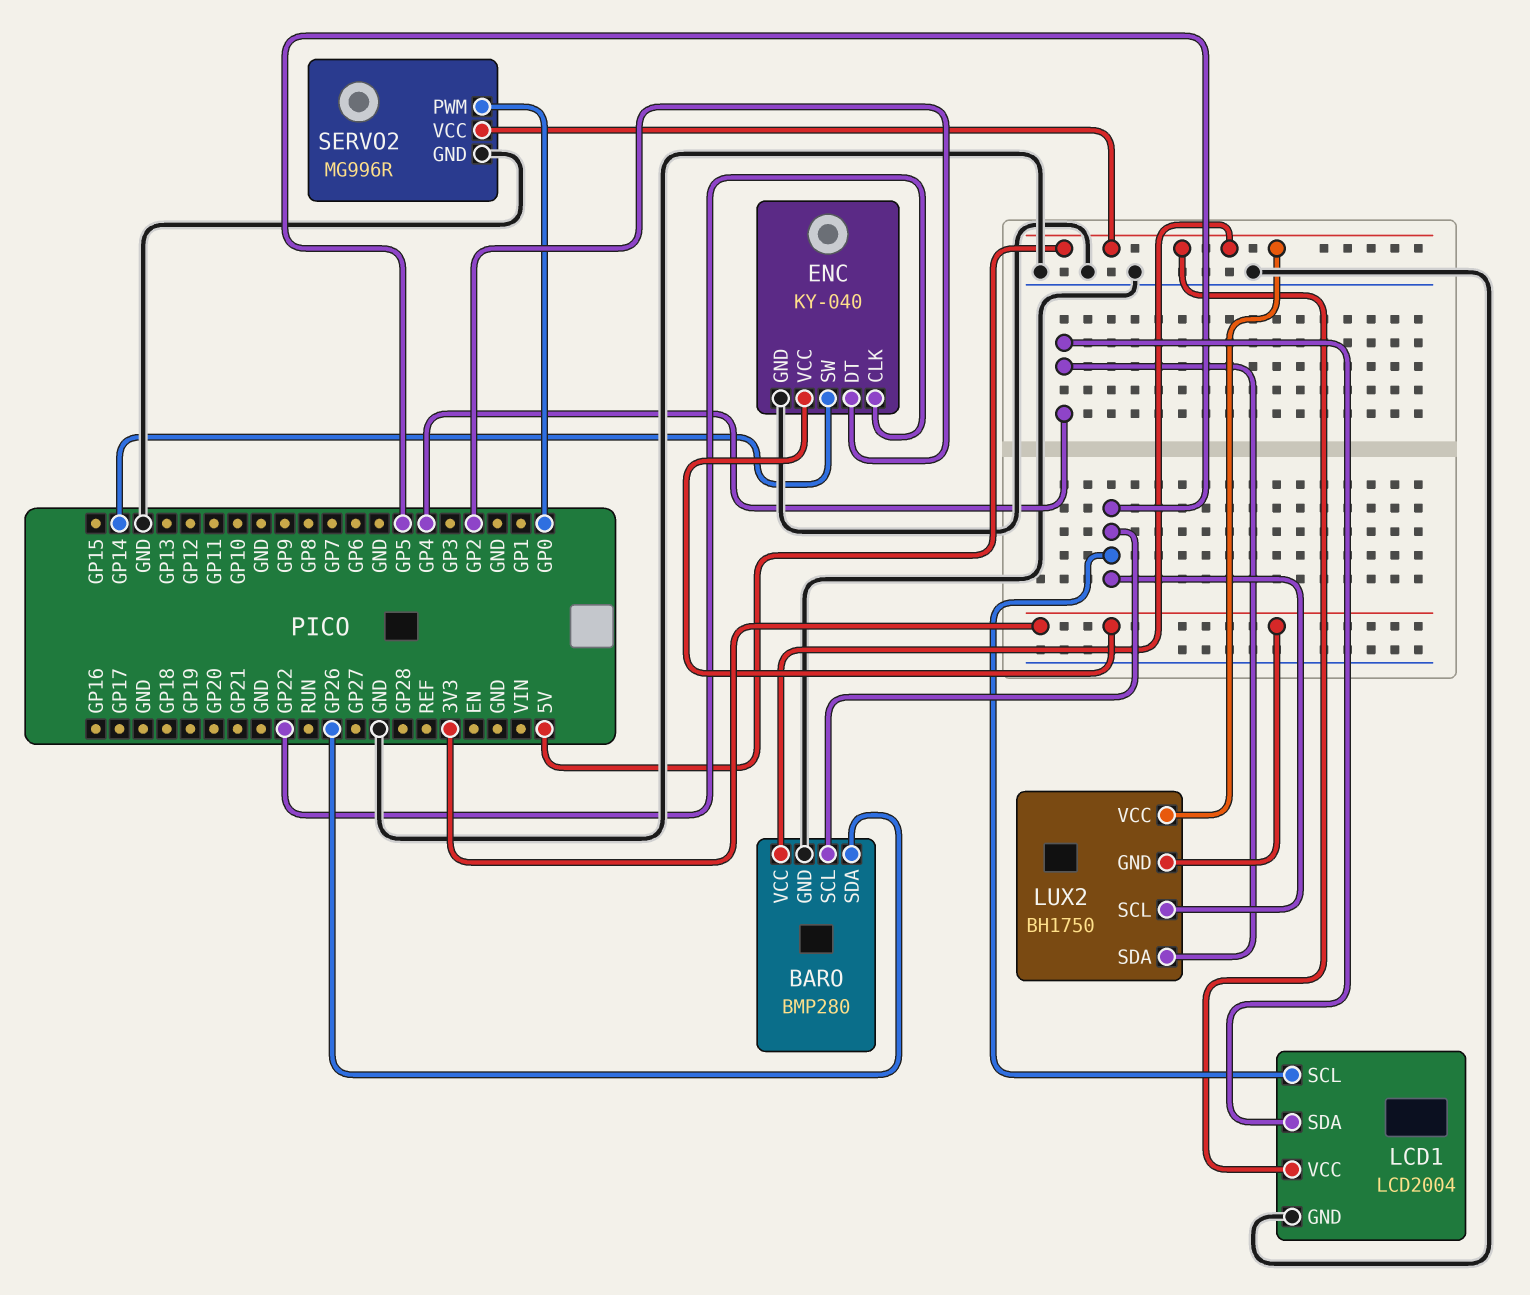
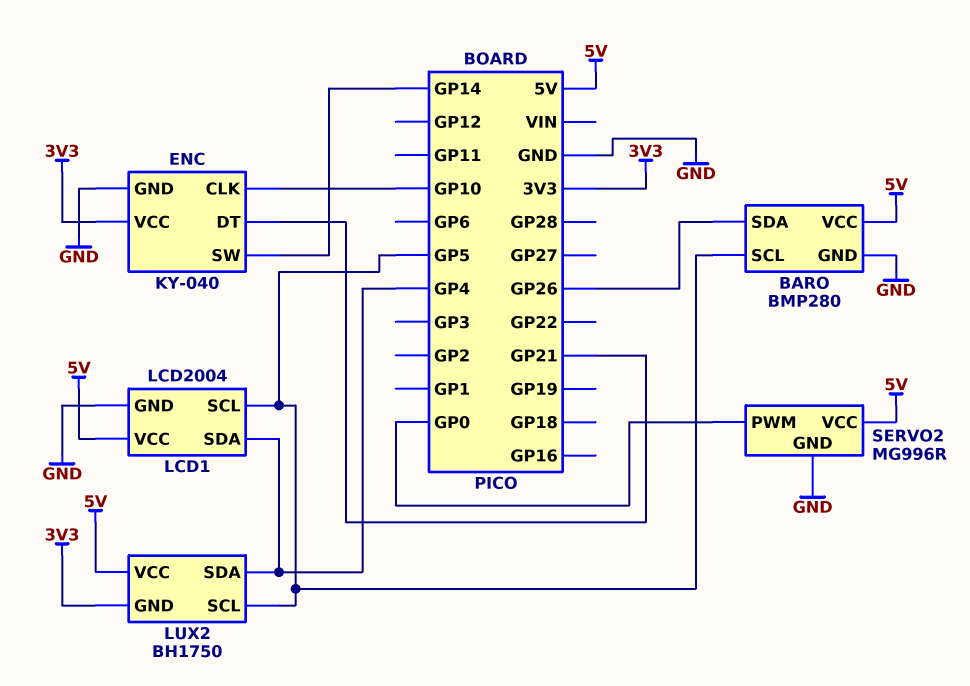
ENC pin CLK: GP22 -> GP10
ENC pin DT: GP2 -> GP21

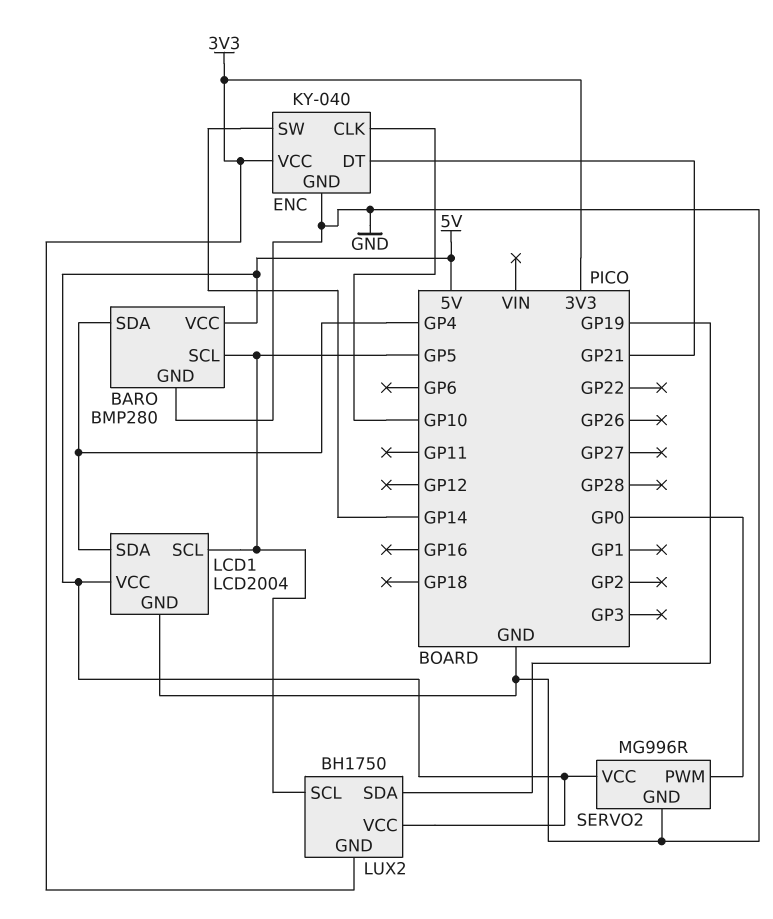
BARO pin SDA: GP26 -> GP4
LUX2 pin SDA: GP4 -> GP19

